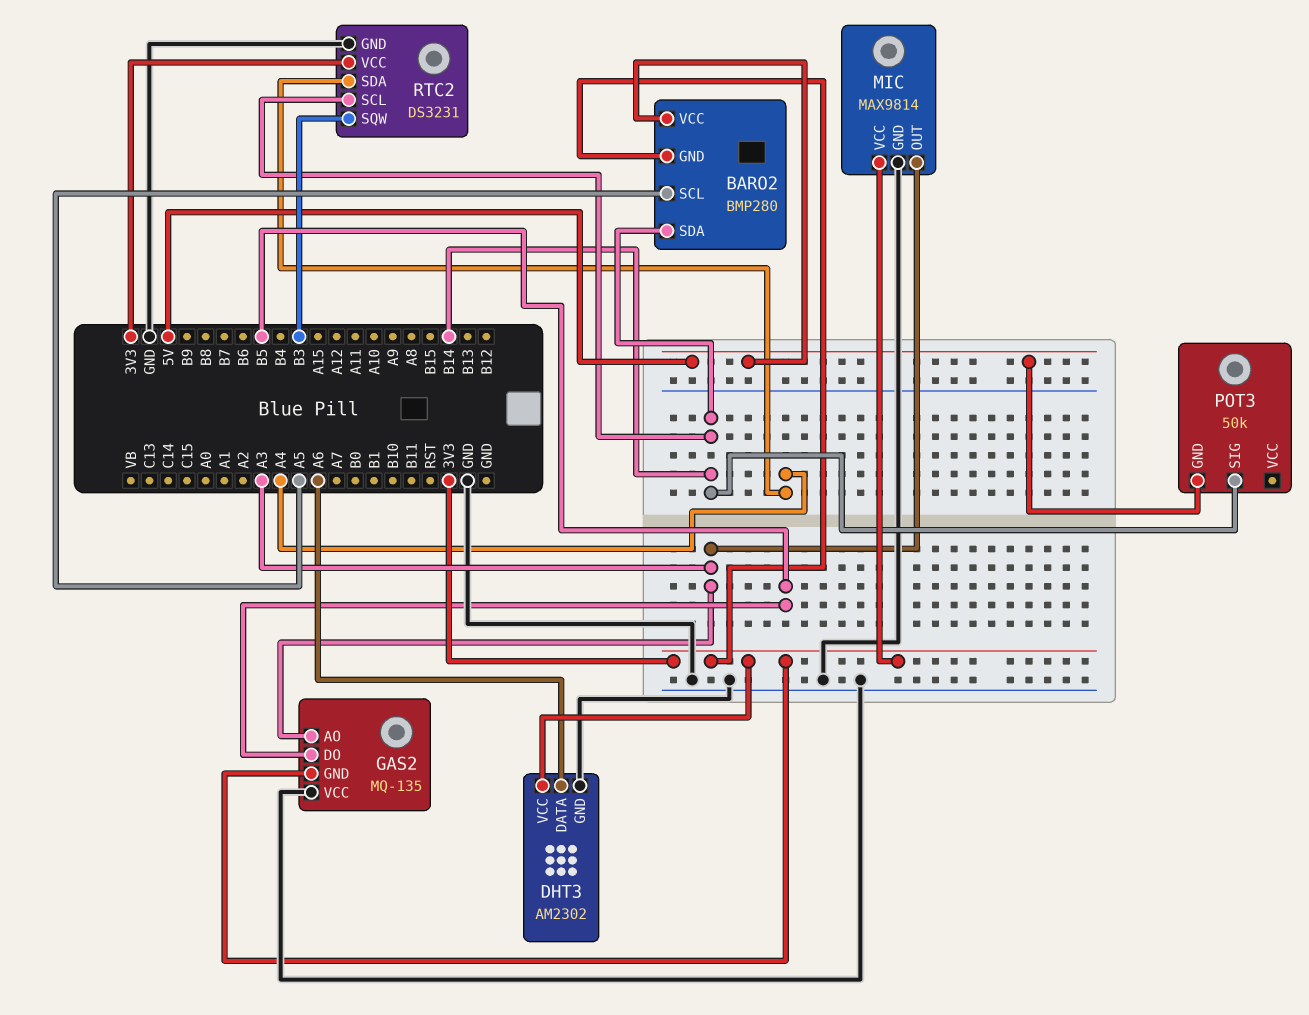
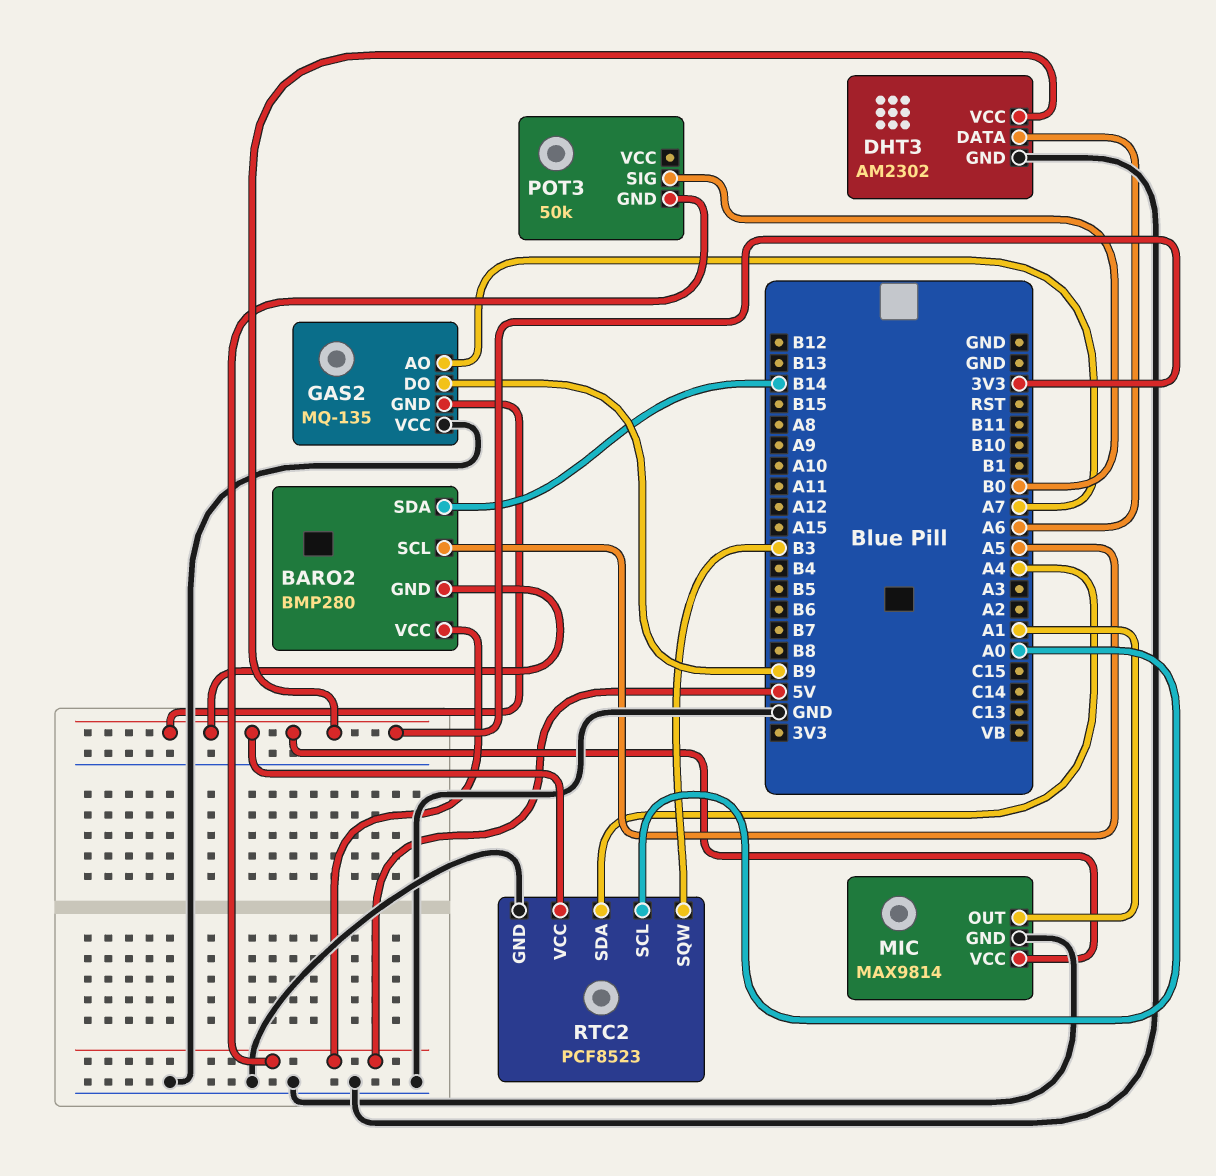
GAS2 pin AO: A3 -> A7
GAS2 pin DO: B5 -> B9
MIC pin OUT: A3 -> A1
POT3 pin SIG: B14 -> B0
RTC2: DS3231 -> PCF8523
RTC2 pin SCL: B14 -> A0

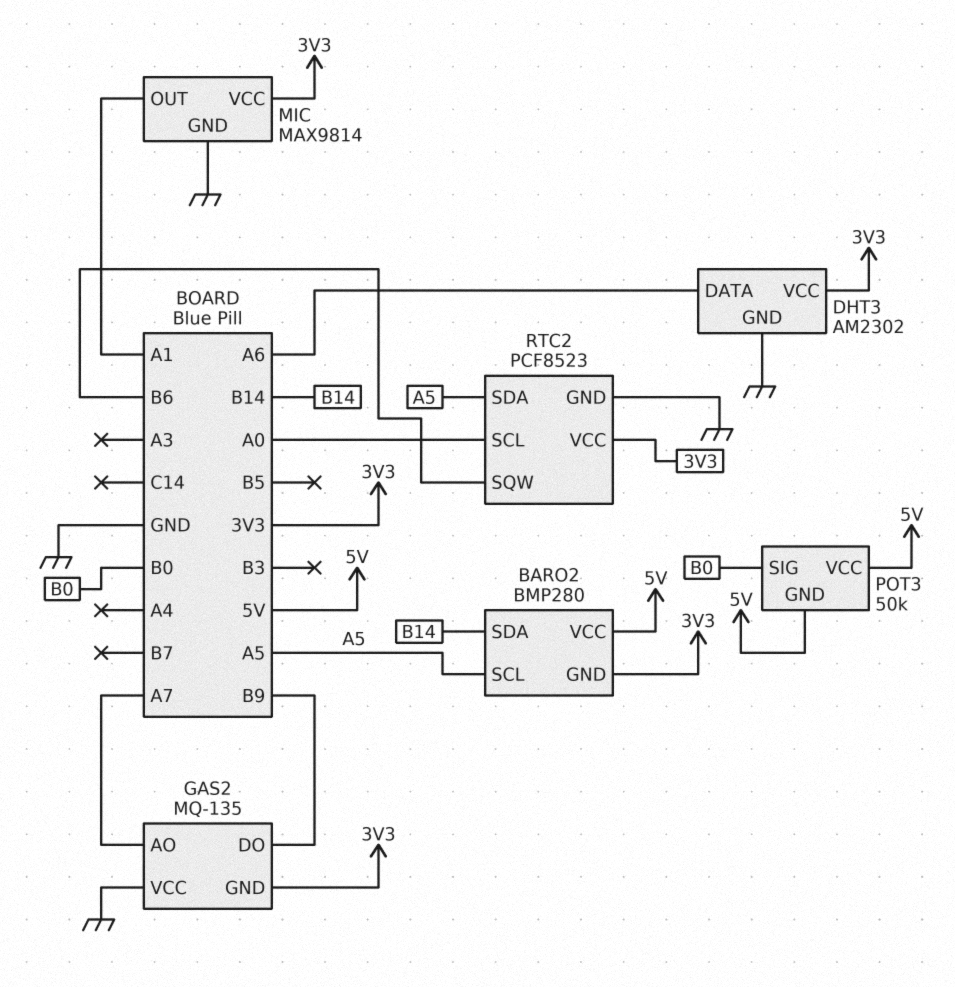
POT3 pin VCC: none -> 5V
RTC2 pin SDA: A4 -> A5
RTC2 pin SQW: B3 -> B6

